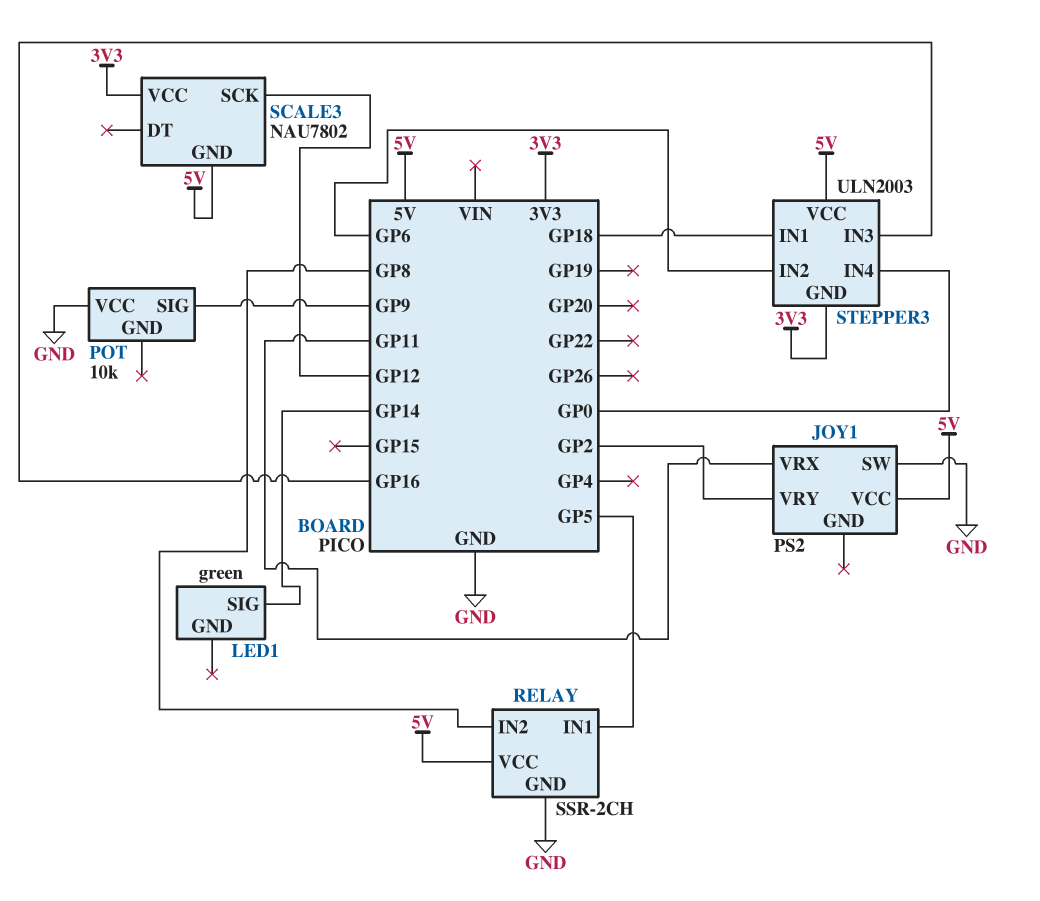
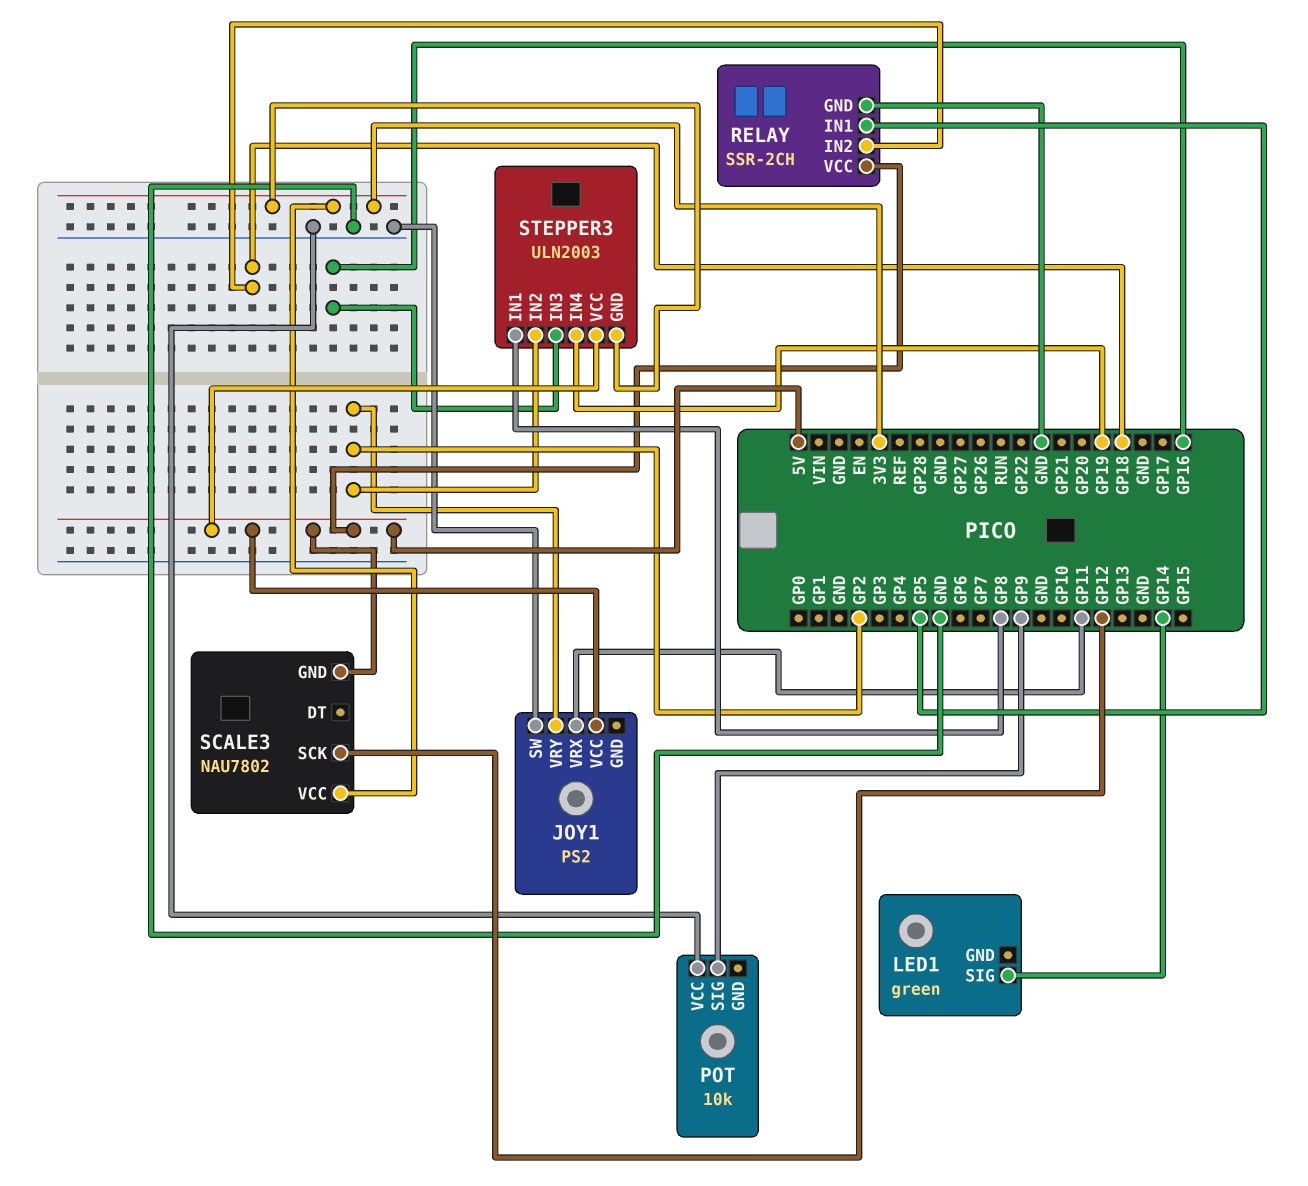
RELAY pin IN2: GP8 -> GP18
STEPPER3 pin IN1: GP18 -> GP8
STEPPER3 pin IN2: GP6 -> GP2
STEPPER3 pin IN4: GP0 -> GP19

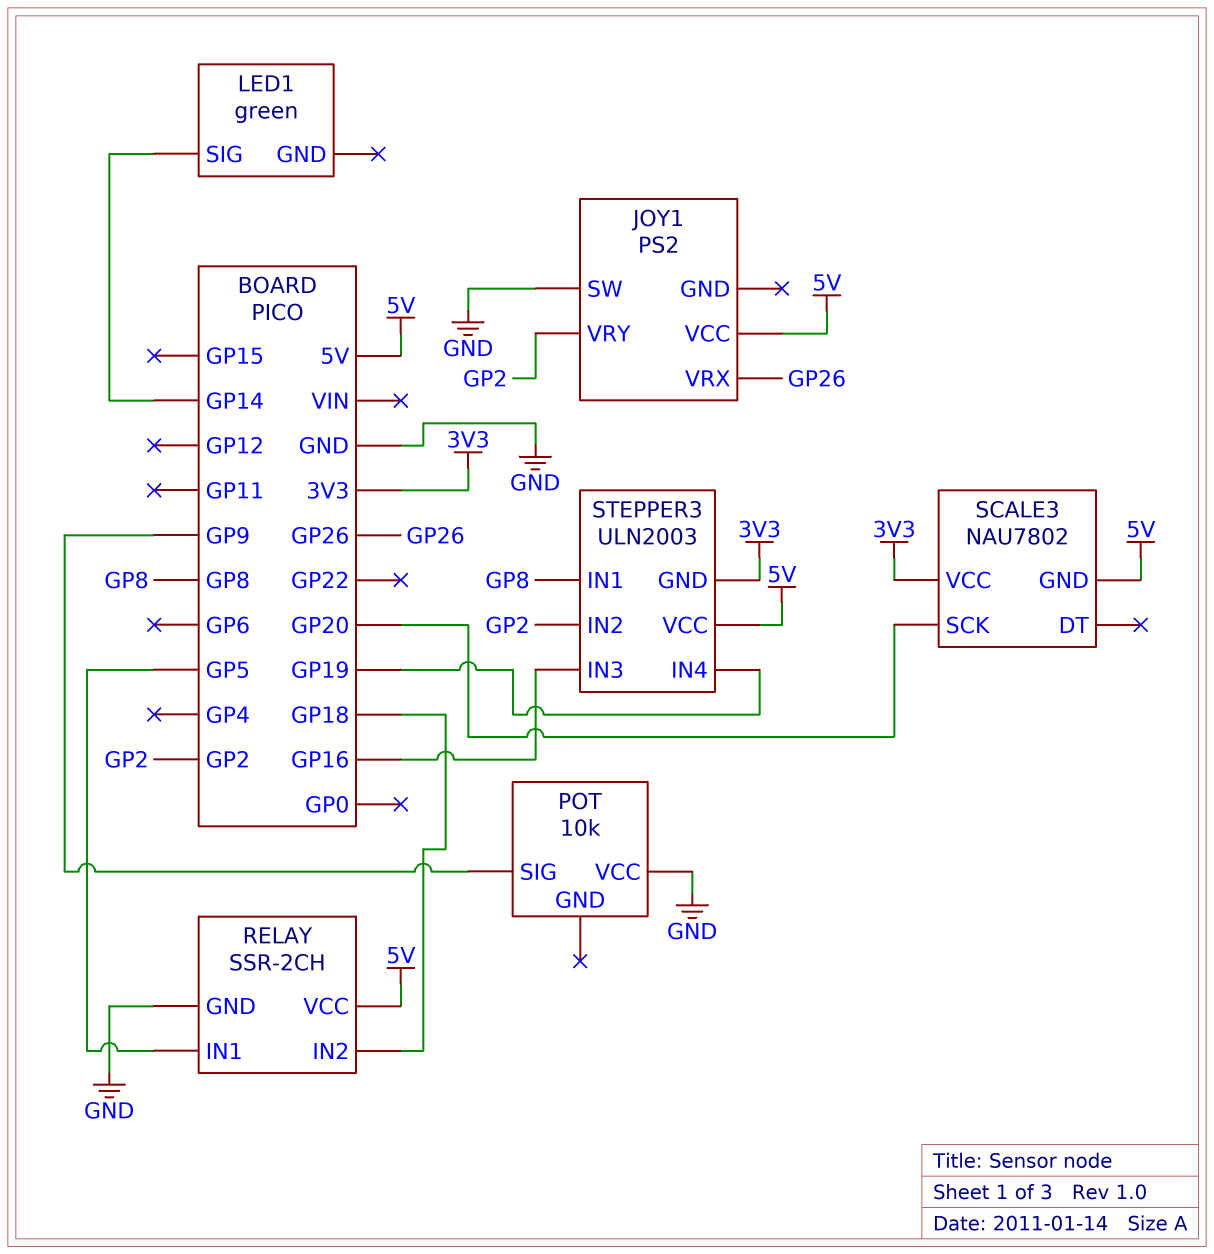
JOY1 pin VRX: GP11 -> GP26
SCALE3 pin SCK: GP12 -> GP20

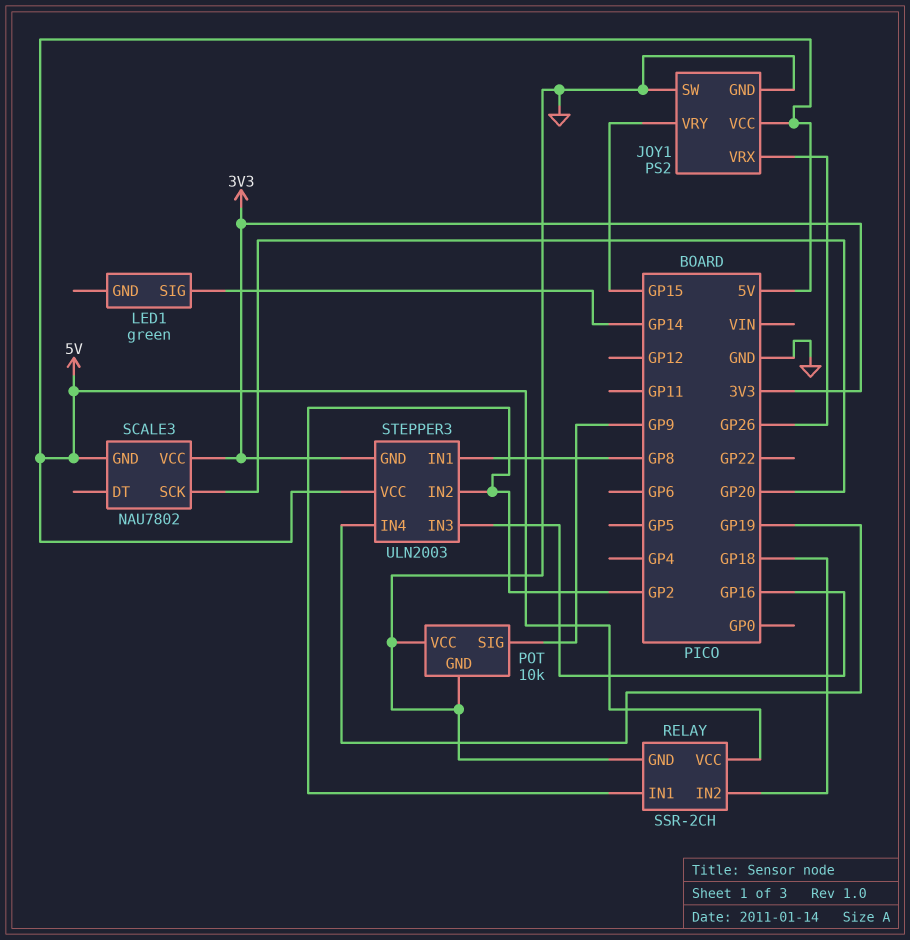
JOY1 pin GND: none -> GND
JOY1 pin VRY: GP2 -> GP15
POT pin GND: none -> GND
RELAY pin IN1: GP5 -> GP2

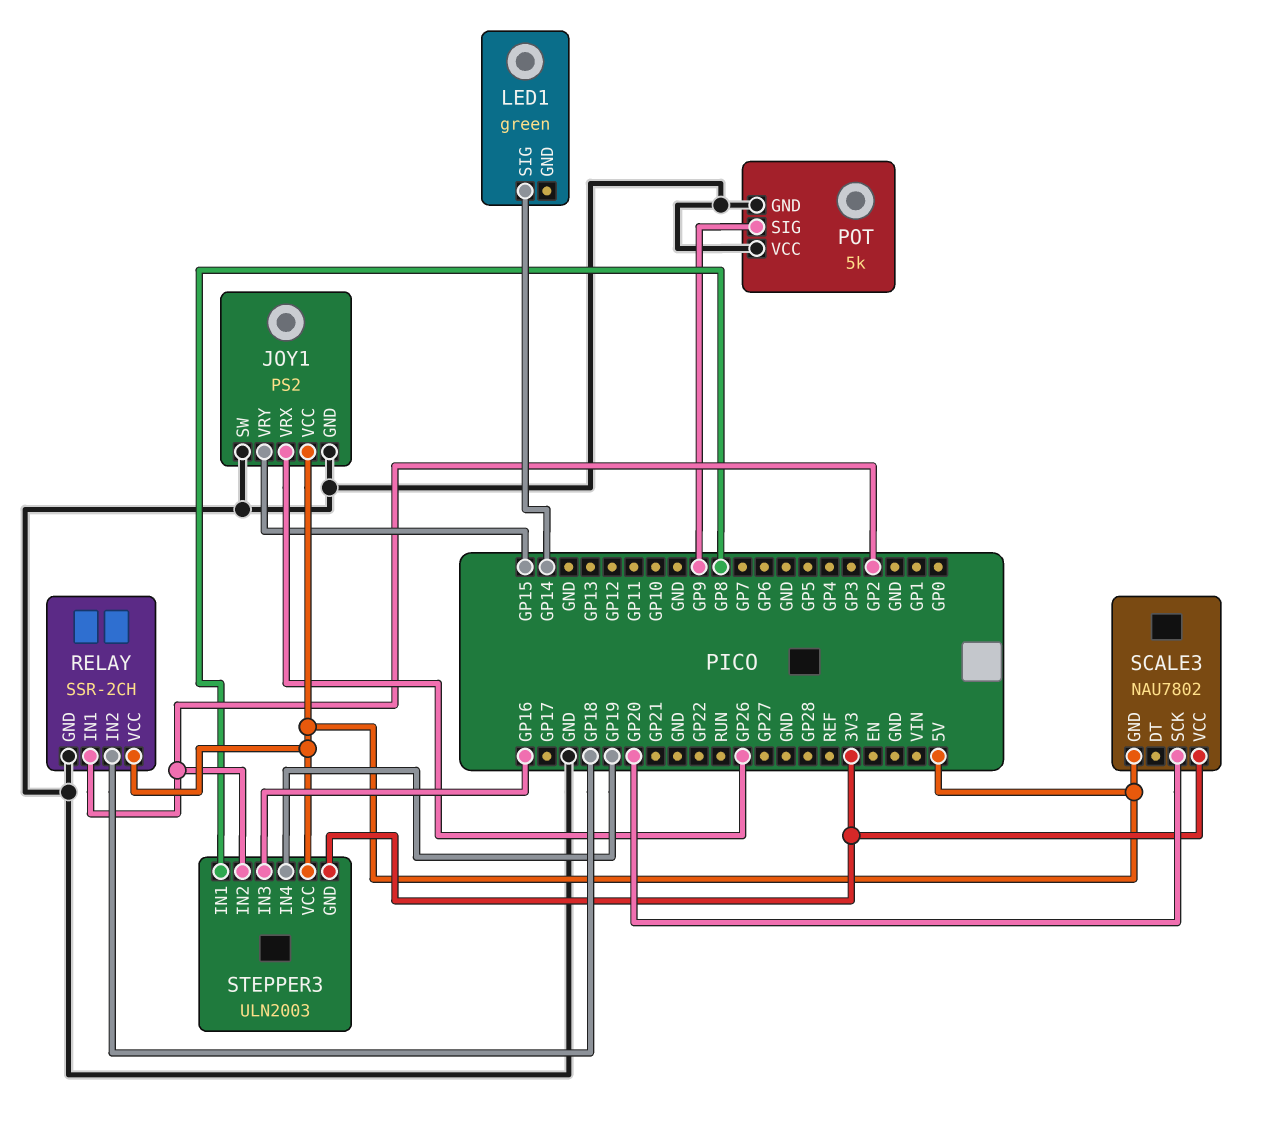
POT: 10k -> 5k

